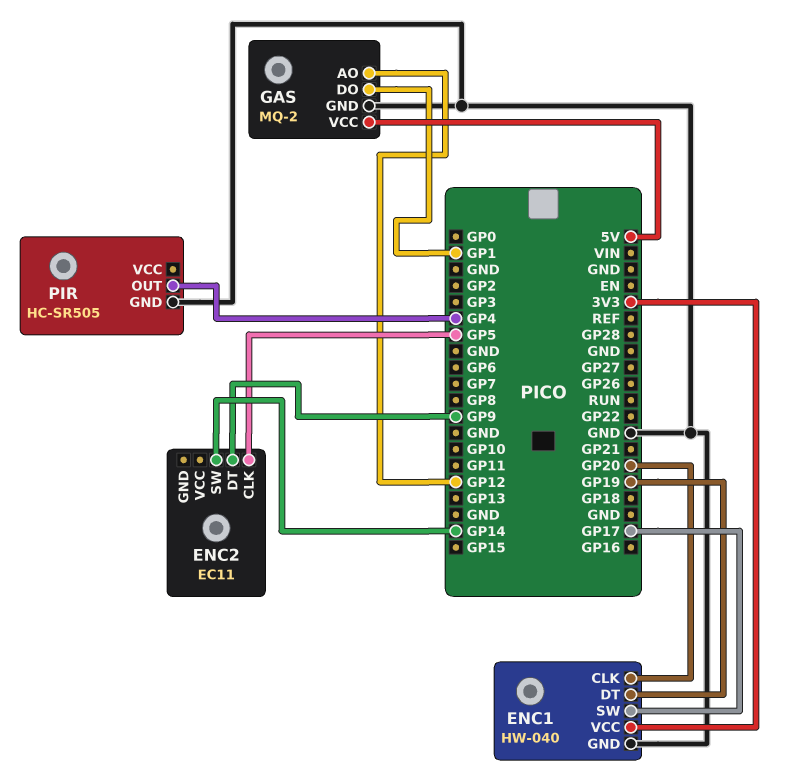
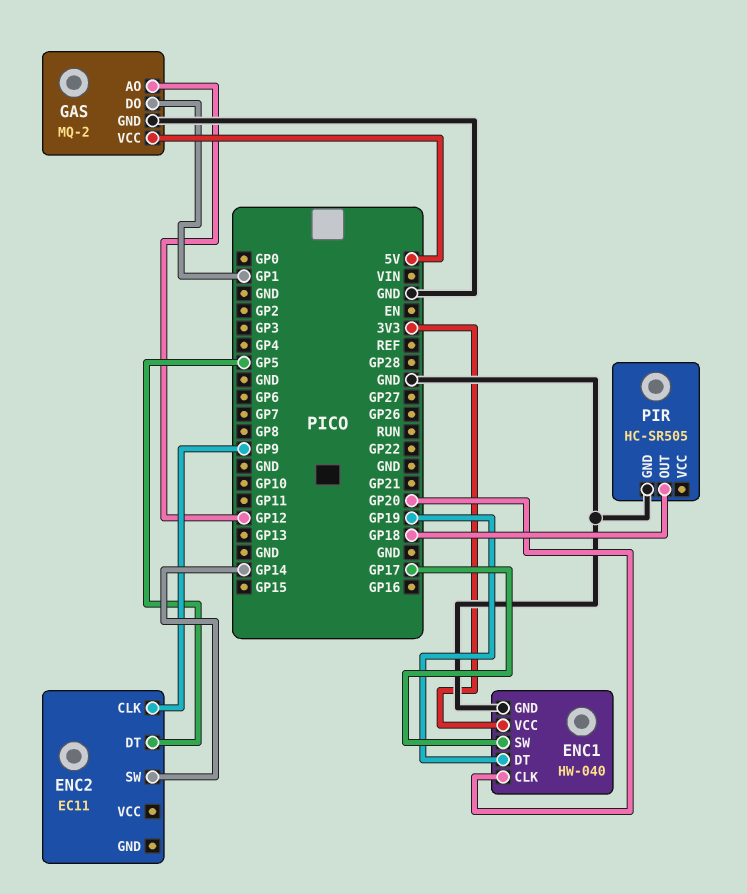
ENC2 pin CLK: GP5 -> GP9
ENC2 pin DT: GP9 -> GP5
PIR pin OUT: GP4 -> GP18

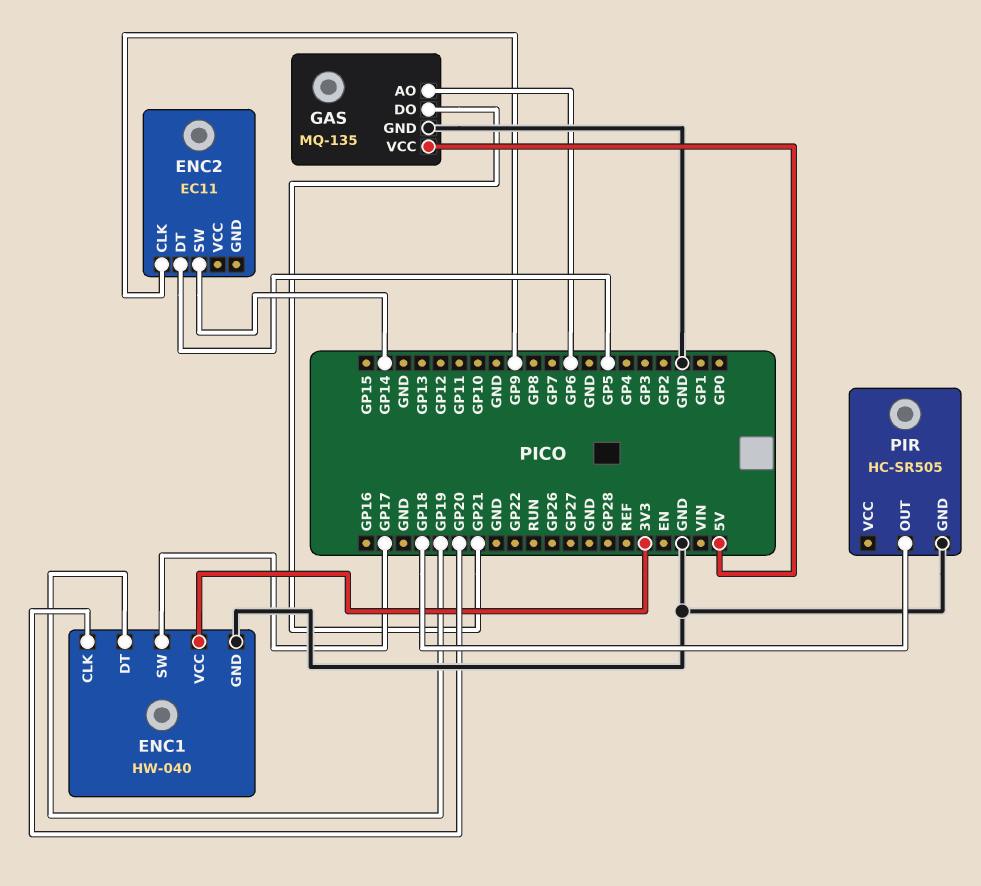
GAS: MQ-2 -> MQ-135
GAS pin AO: GP12 -> GP6
GAS pin DO: GP1 -> GP21

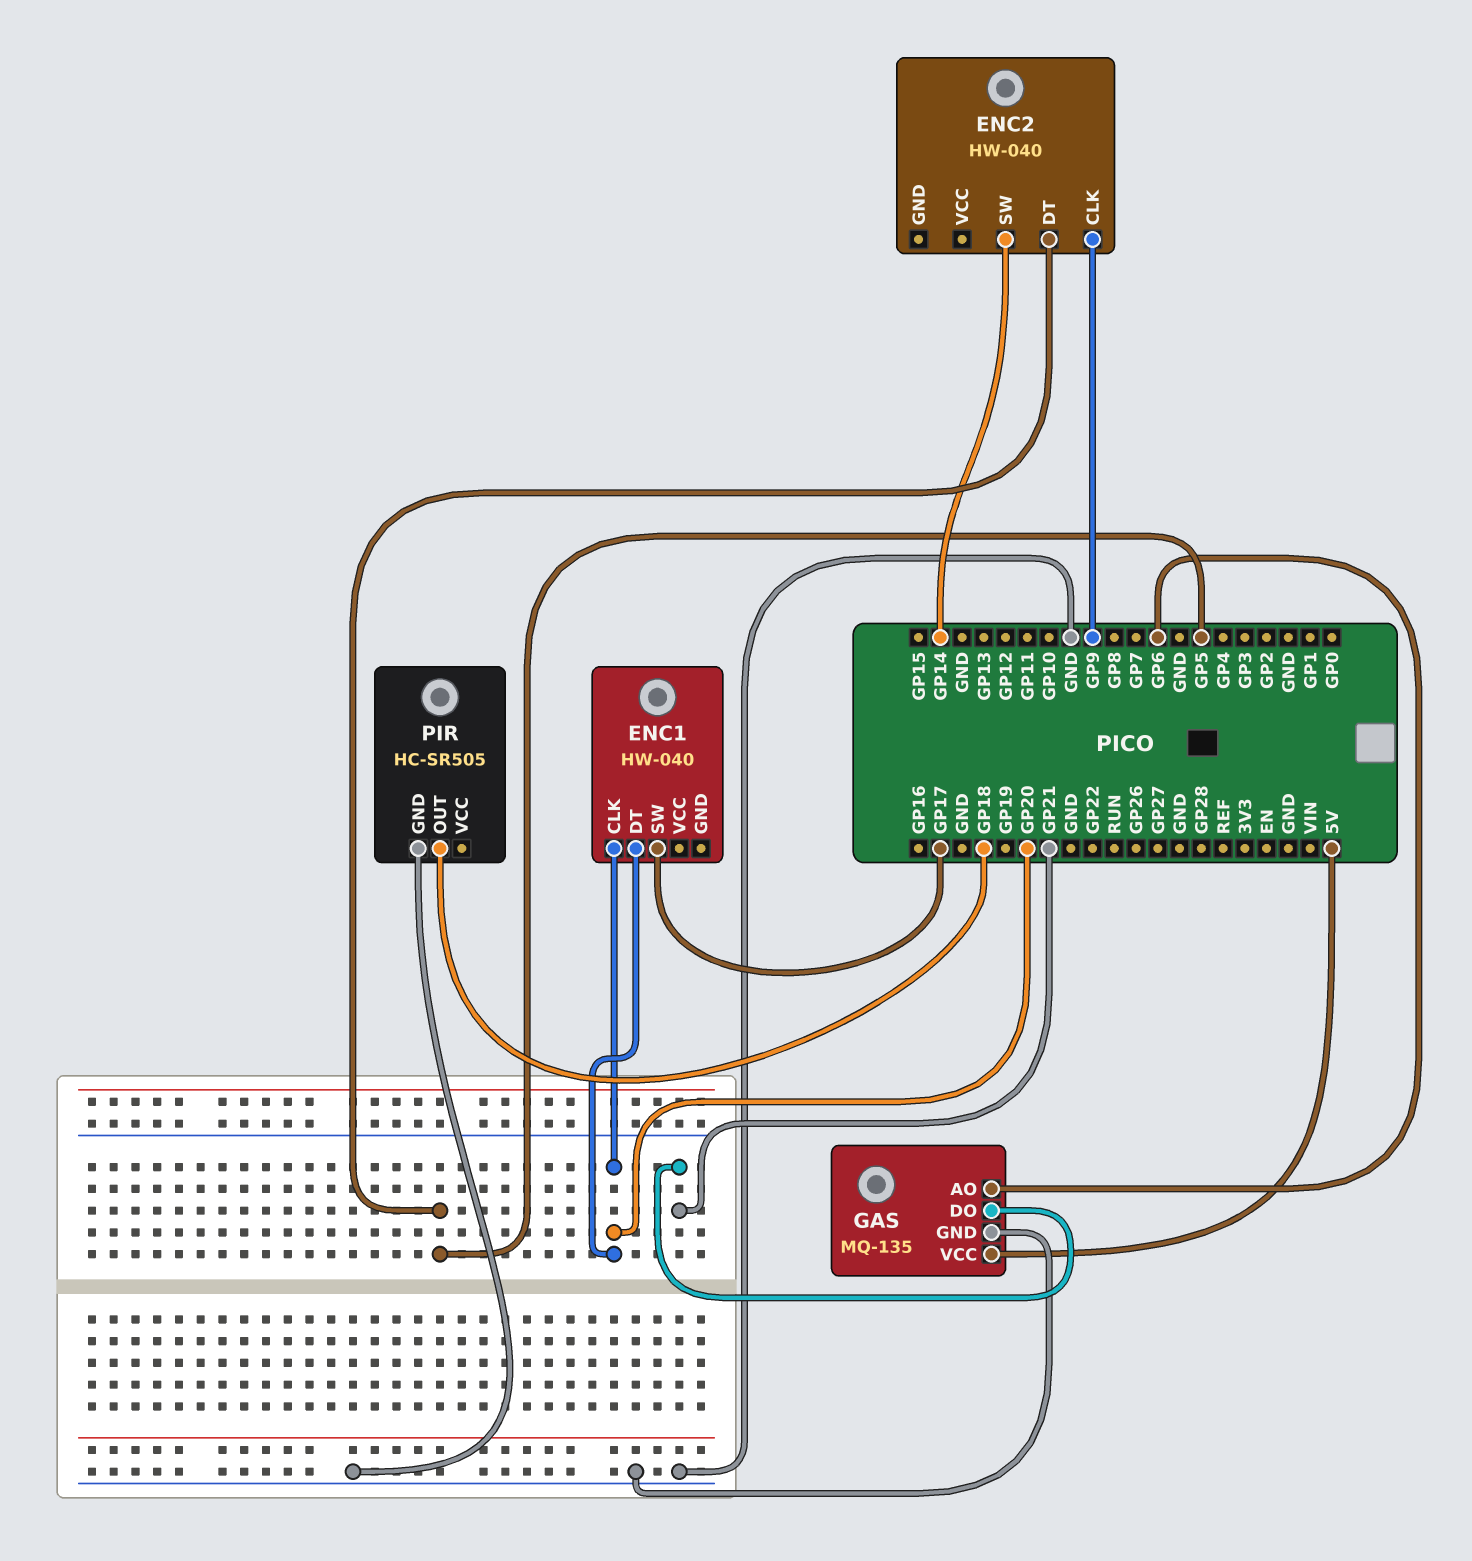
ENC1 pin DT: GP19 -> GP20
ENC1 pin GND: GND -> none
ENC1 pin VCC: 3V3 -> none
ENC2: EC11 -> HW-040

